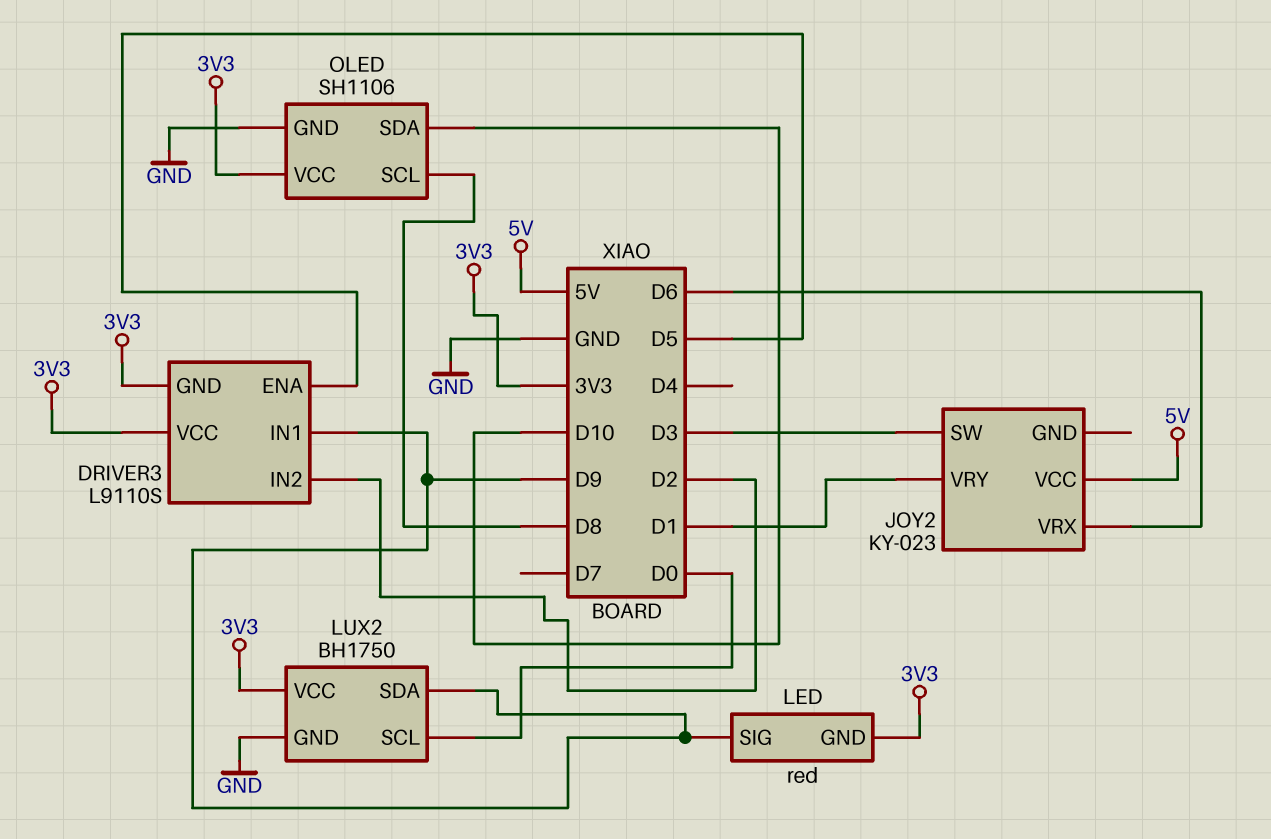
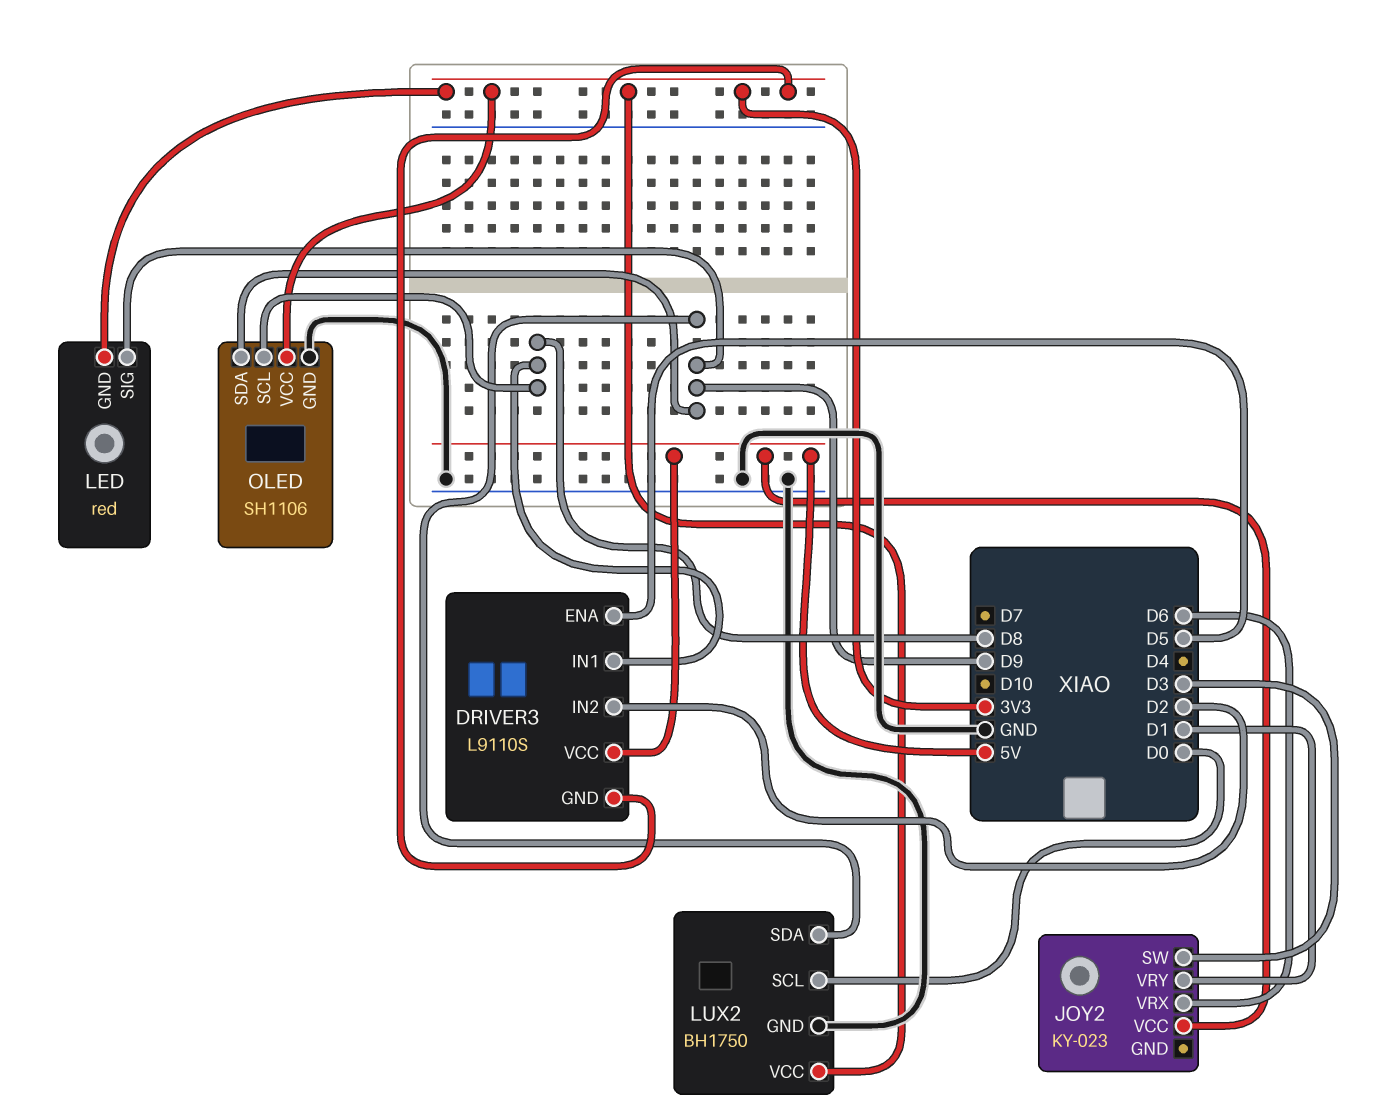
DRIVER3 pin IN1: D9 -> D8
DRIVER3 pin VCC: 3V3 -> 5V
OLED pin SDA: D10 -> D9

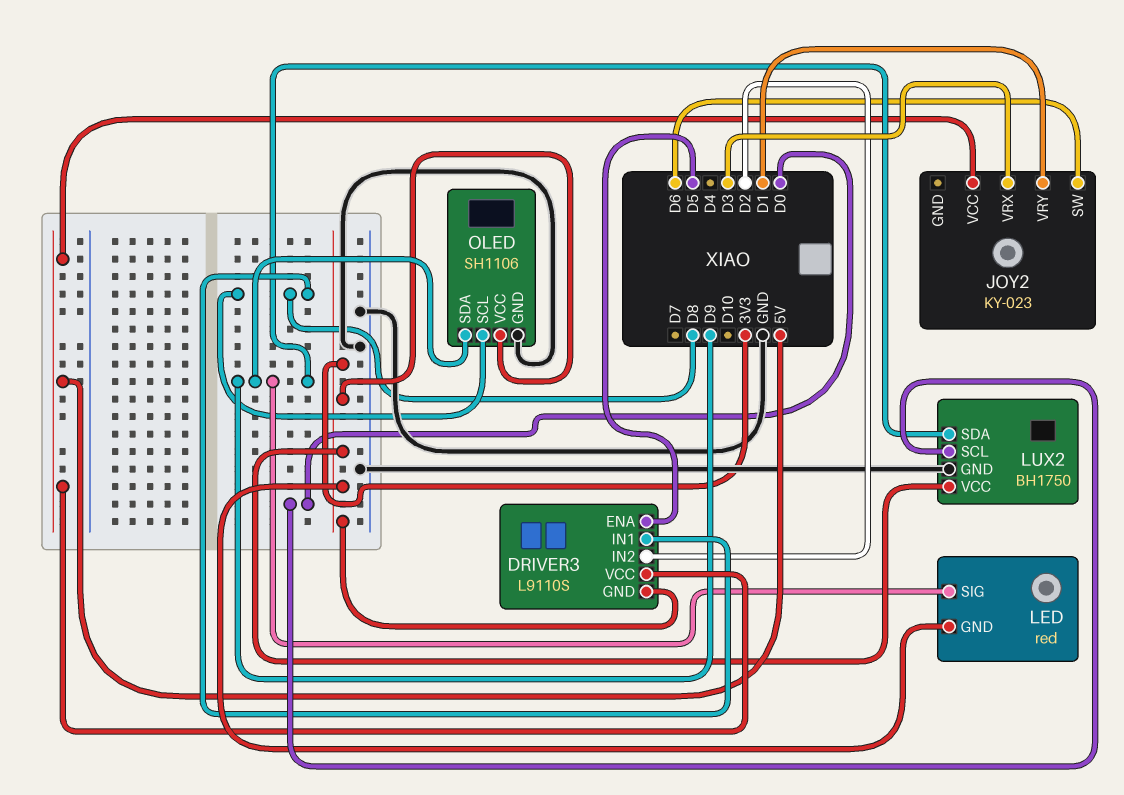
JOY2 pin SW: D3 -> D6
JOY2 pin VRX: D6 -> D3

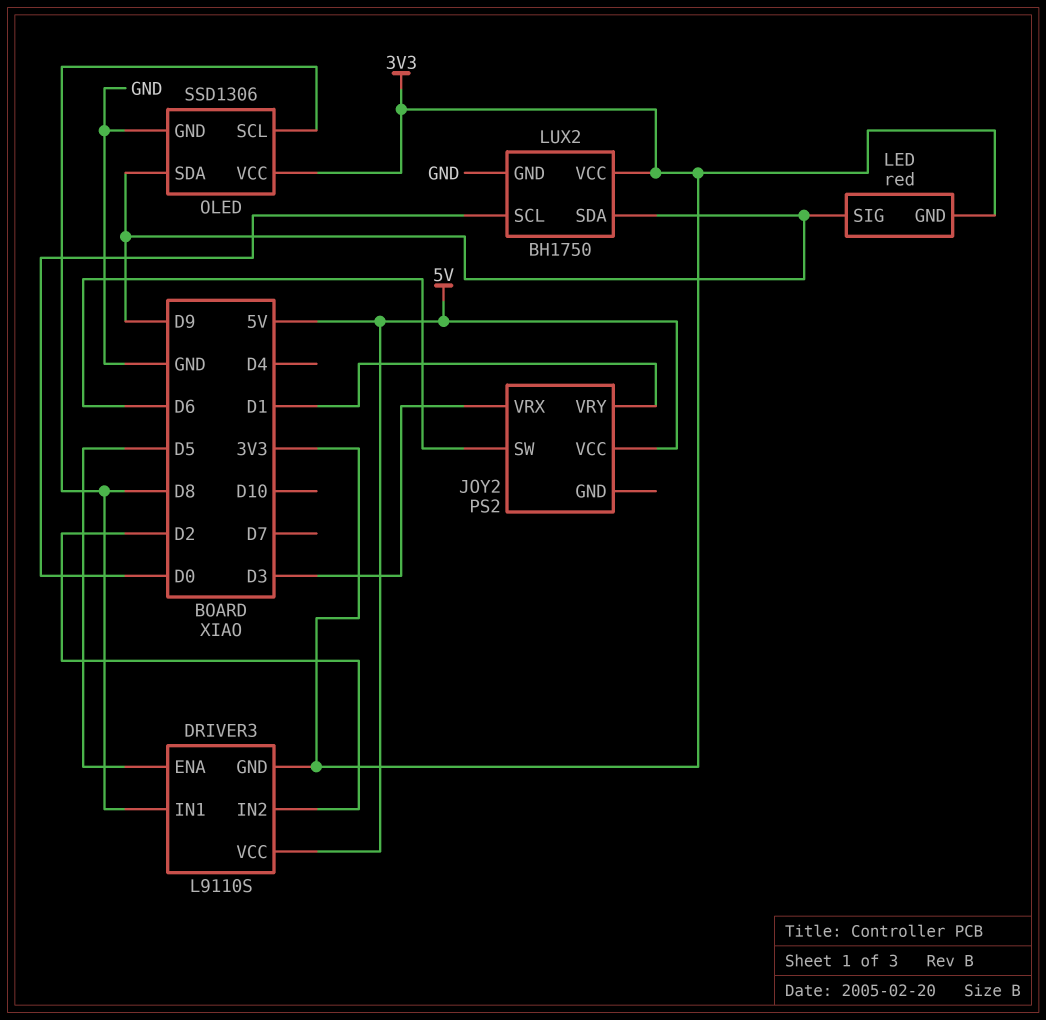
JOY2: KY-023 -> PS2
OLED: SH1106 -> SSD1306

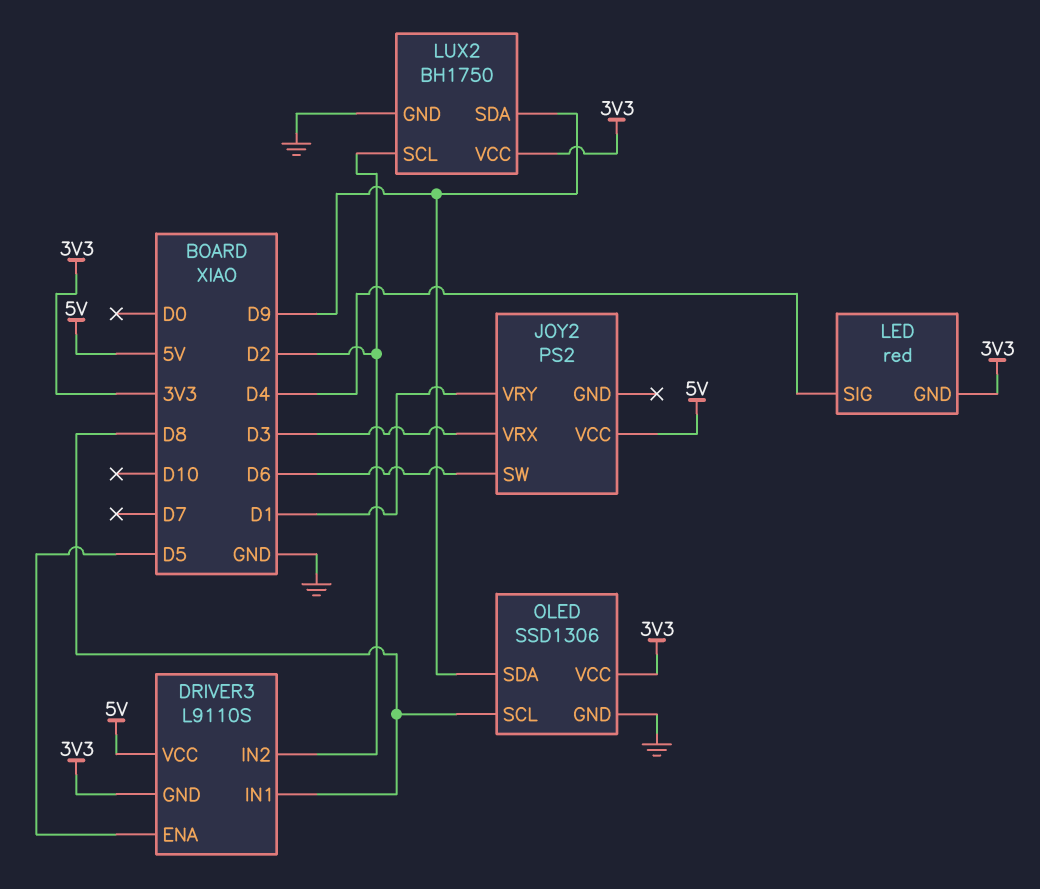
LED pin SIG: D9 -> D4
LUX2 pin SCL: D0 -> D2

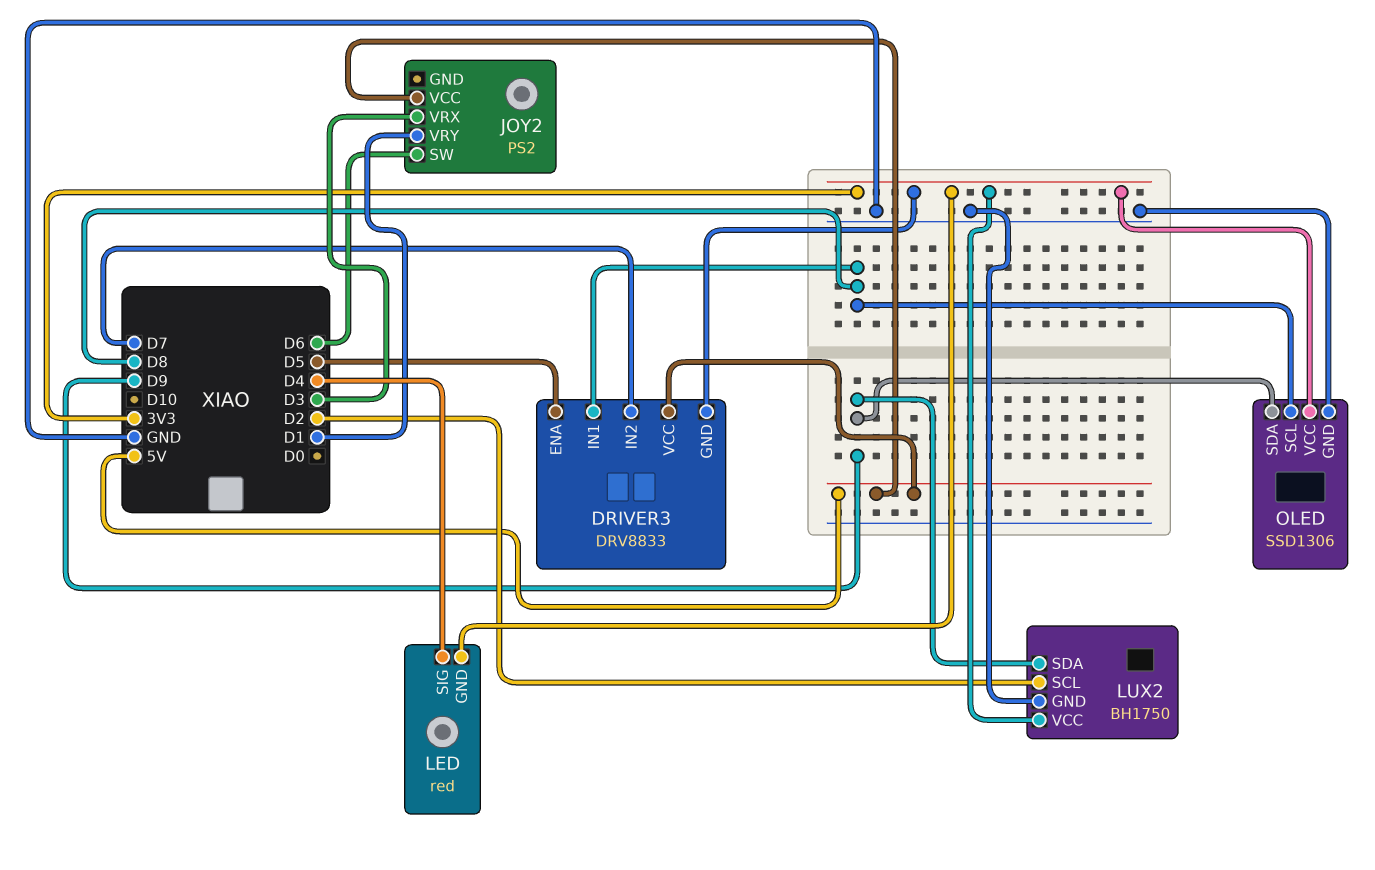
DRIVER3: L9110S -> DRV8833
DRIVER3 pin IN2: D2 -> D7

